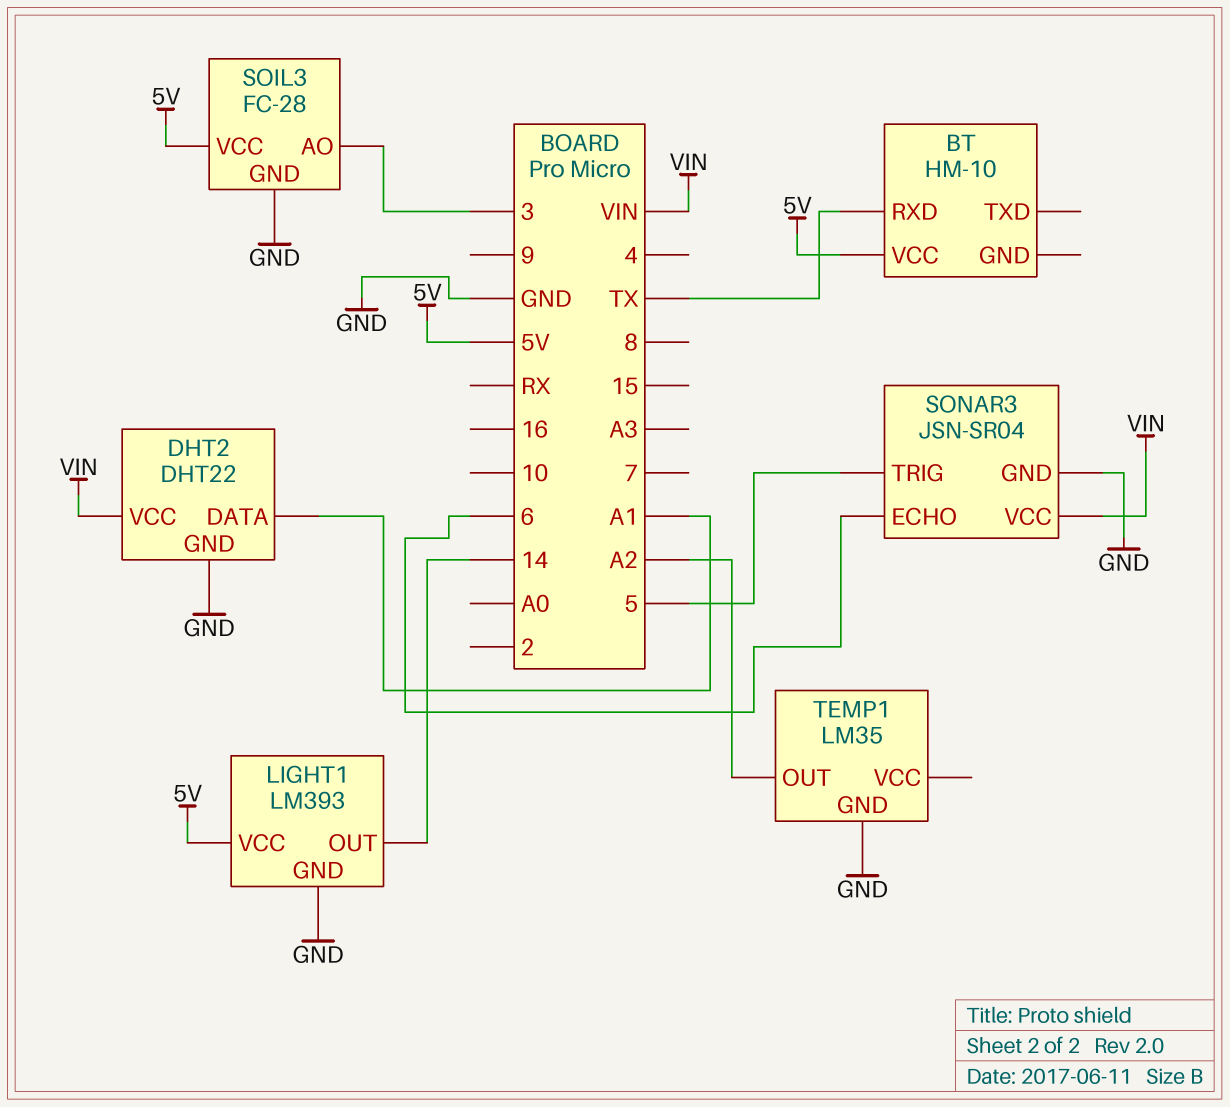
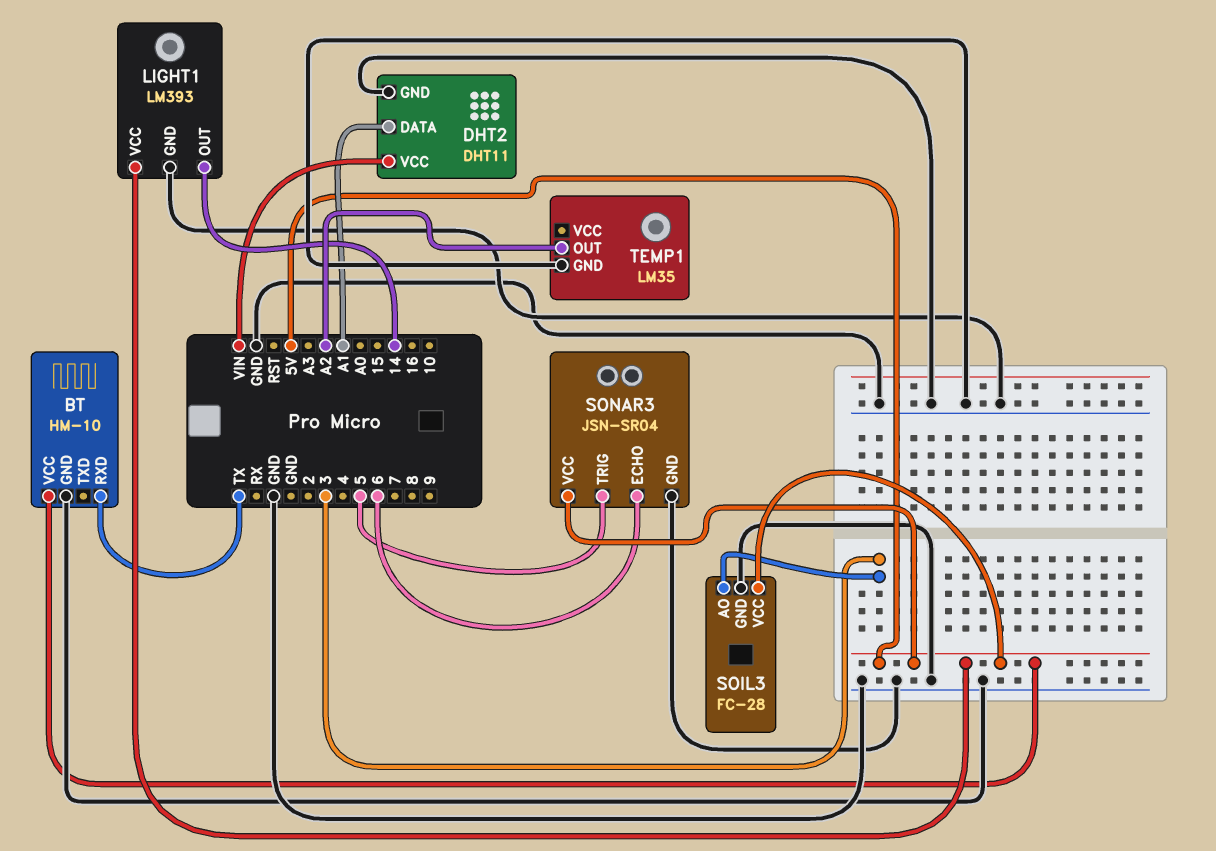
BT pin GND: none -> GND
DHT2: DHT22 -> DHT11
SONAR3 pin VCC: VIN -> 5V

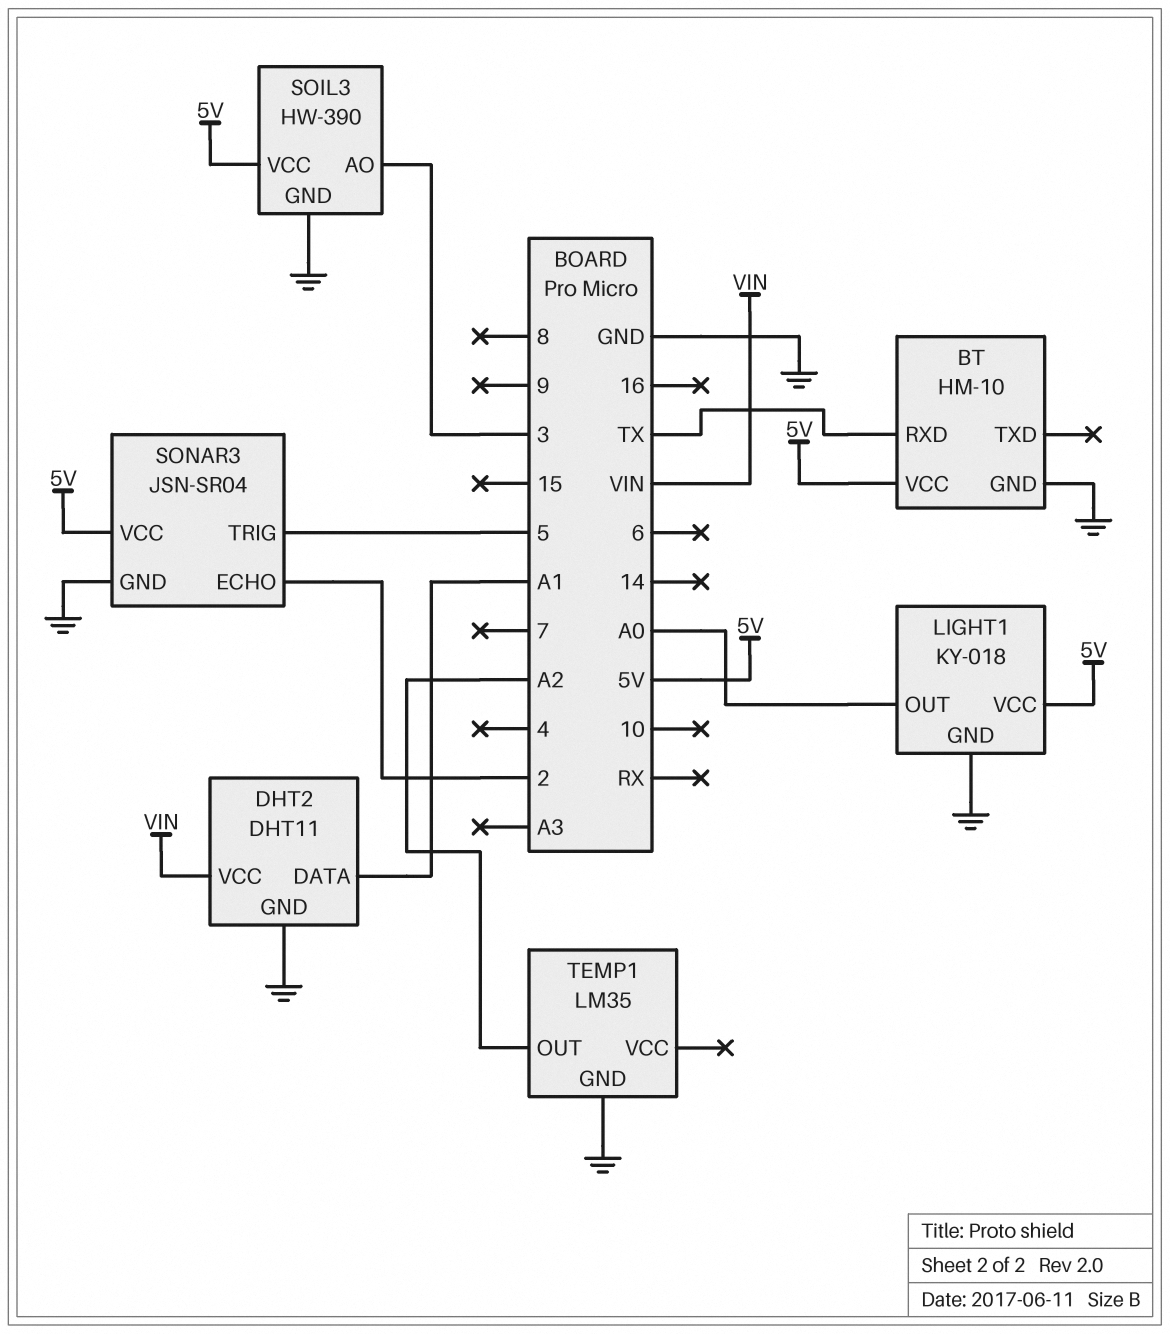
LIGHT1: LM393 -> KY-018
LIGHT1 pin OUT: 14 -> A0
SOIL3: FC-28 -> HW-390
SONAR3 pin ECHO: 6 -> 2

